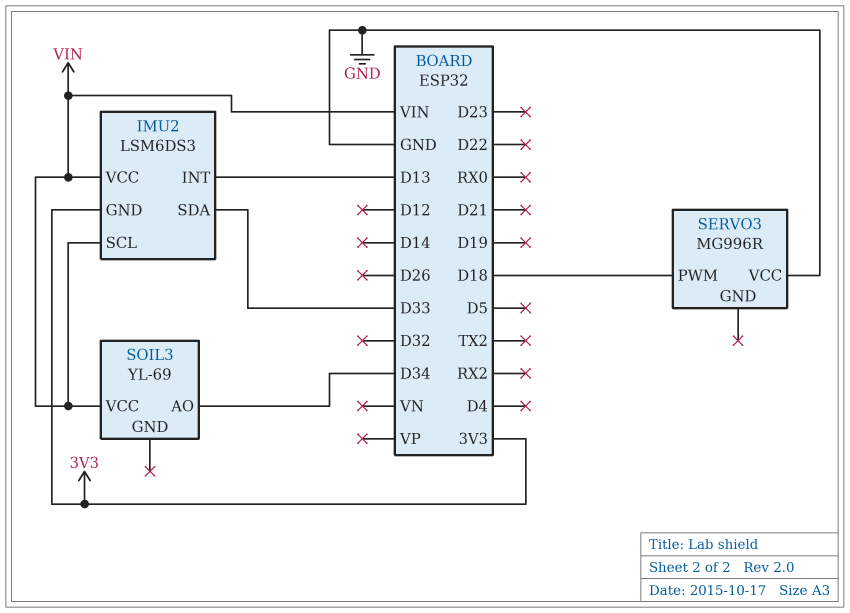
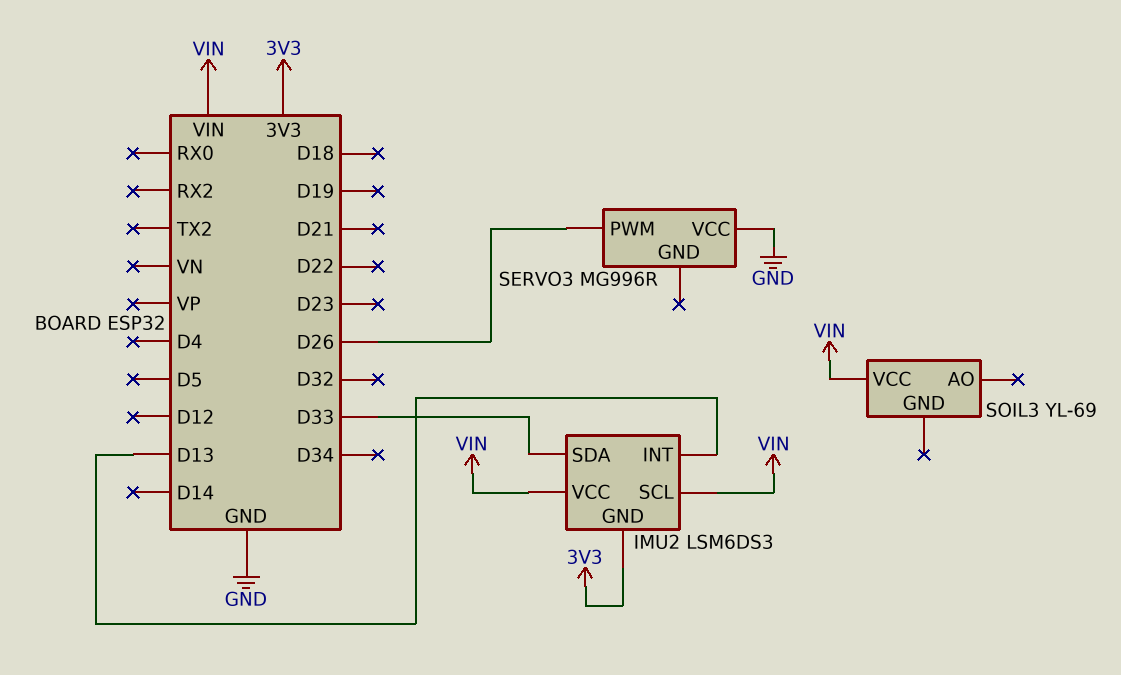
SERVO3 pin PWM: D18 -> D26
SOIL3 pin AO: D34 -> none

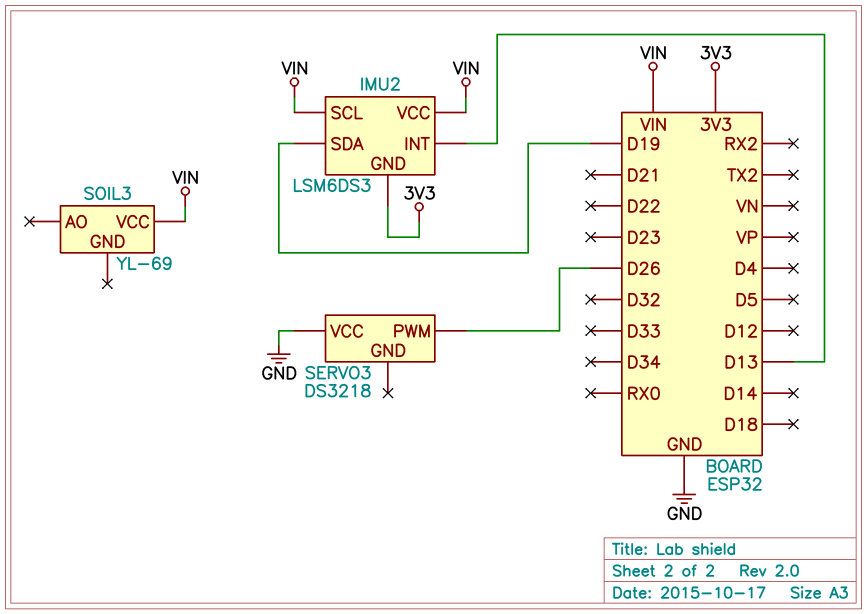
IMU2 pin SDA: D33 -> D19
SERVO3: MG996R -> DS3218

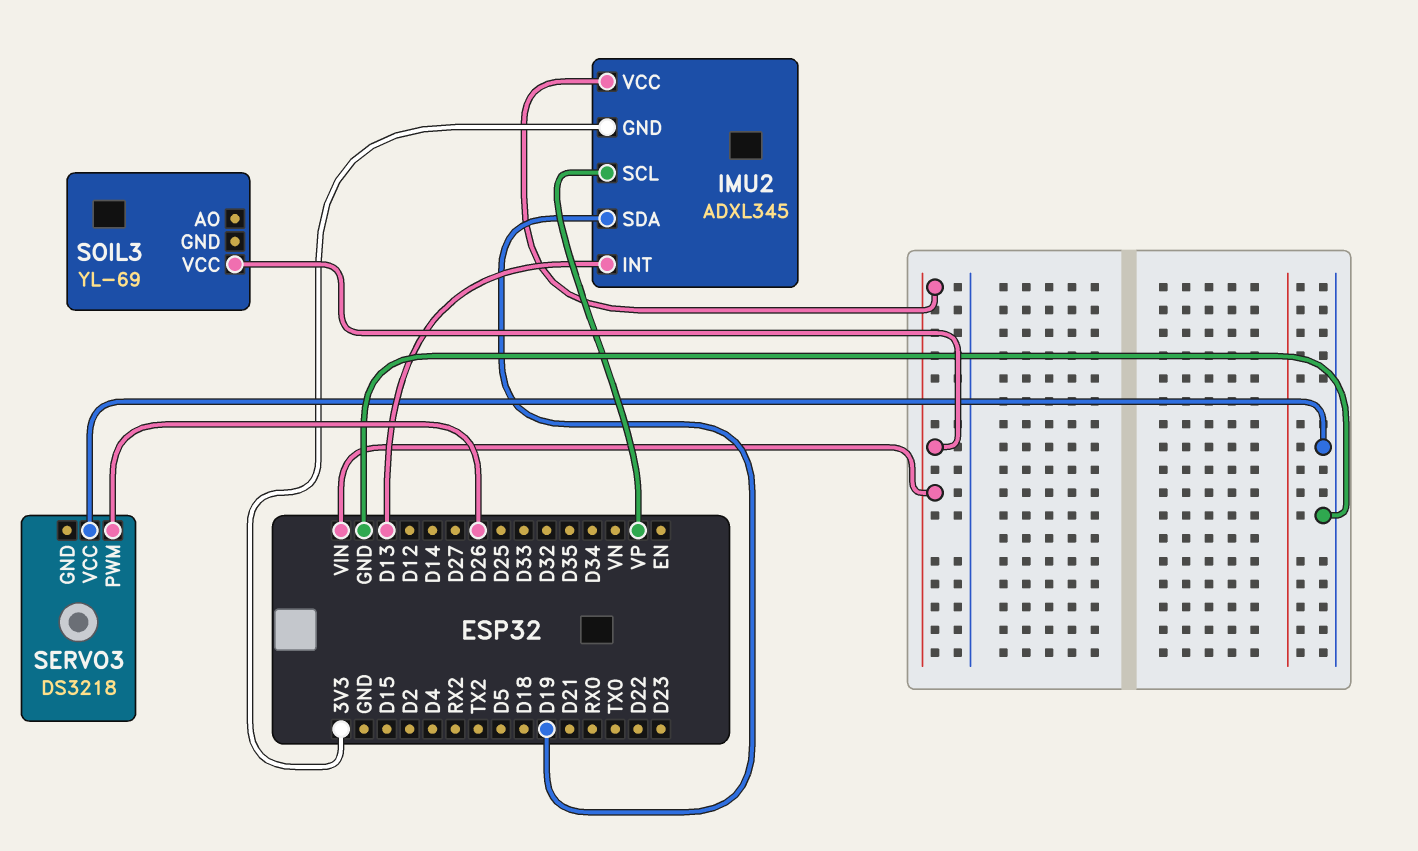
IMU2: LSM6DS3 -> ADXL345
IMU2 pin SCL: VIN -> VP

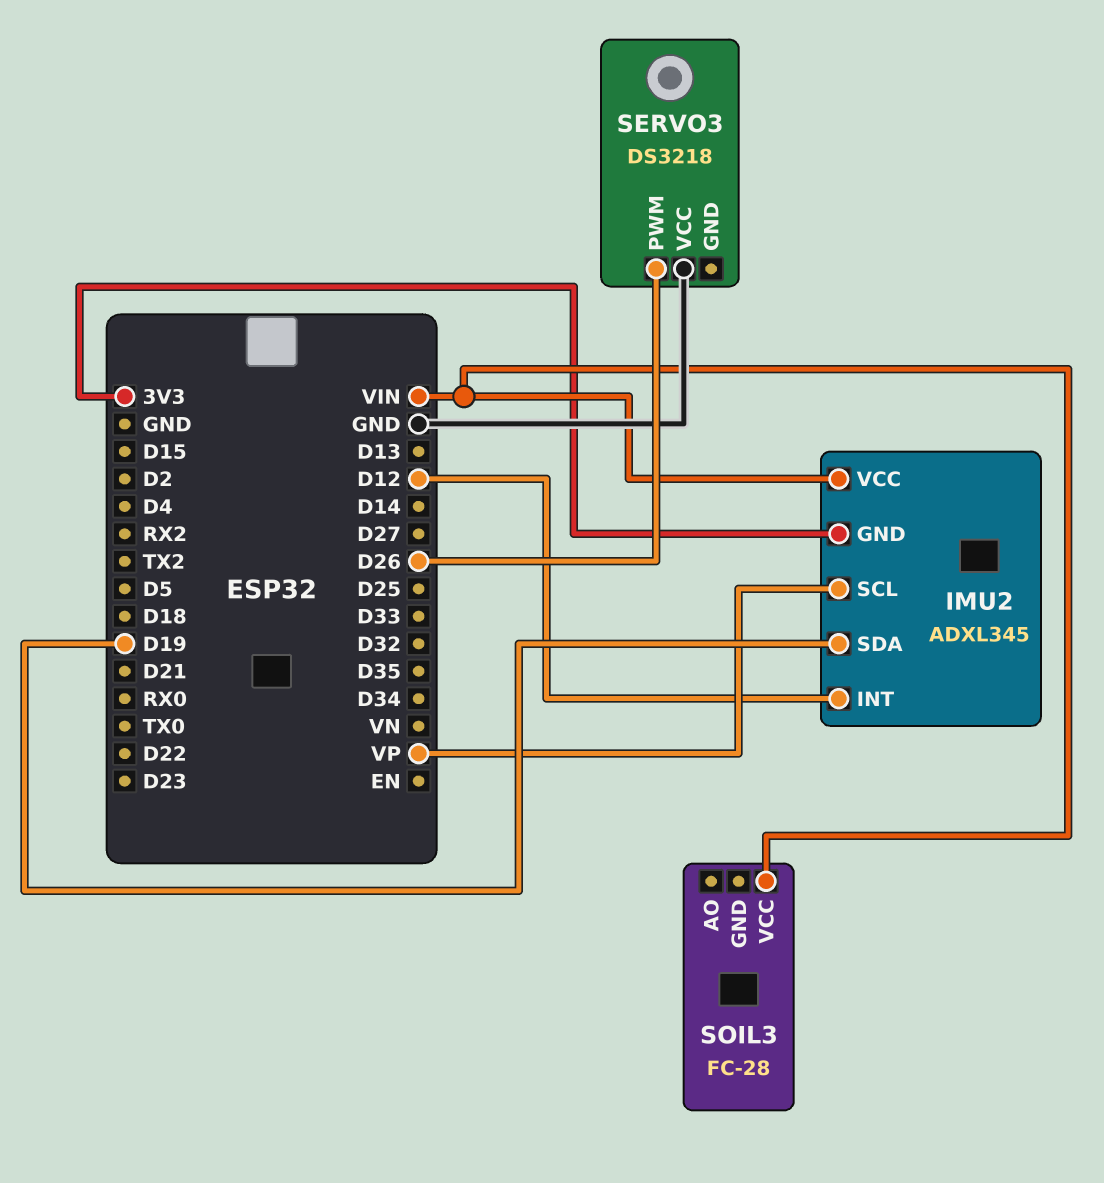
IMU2 pin INT: D13 -> D12
SOIL3: YL-69 -> FC-28

